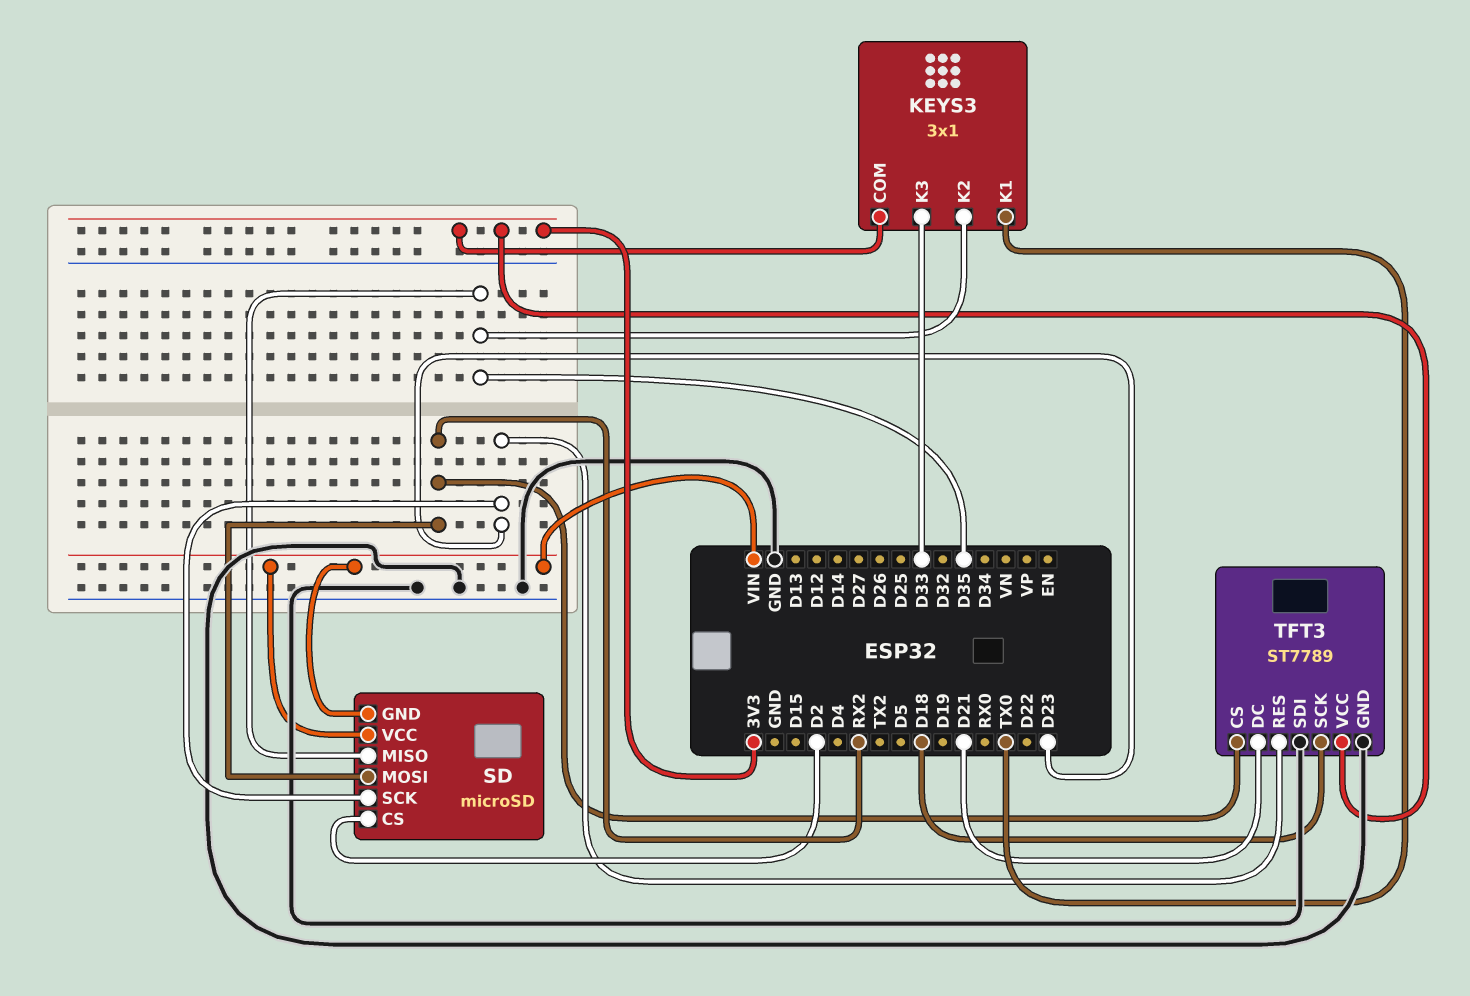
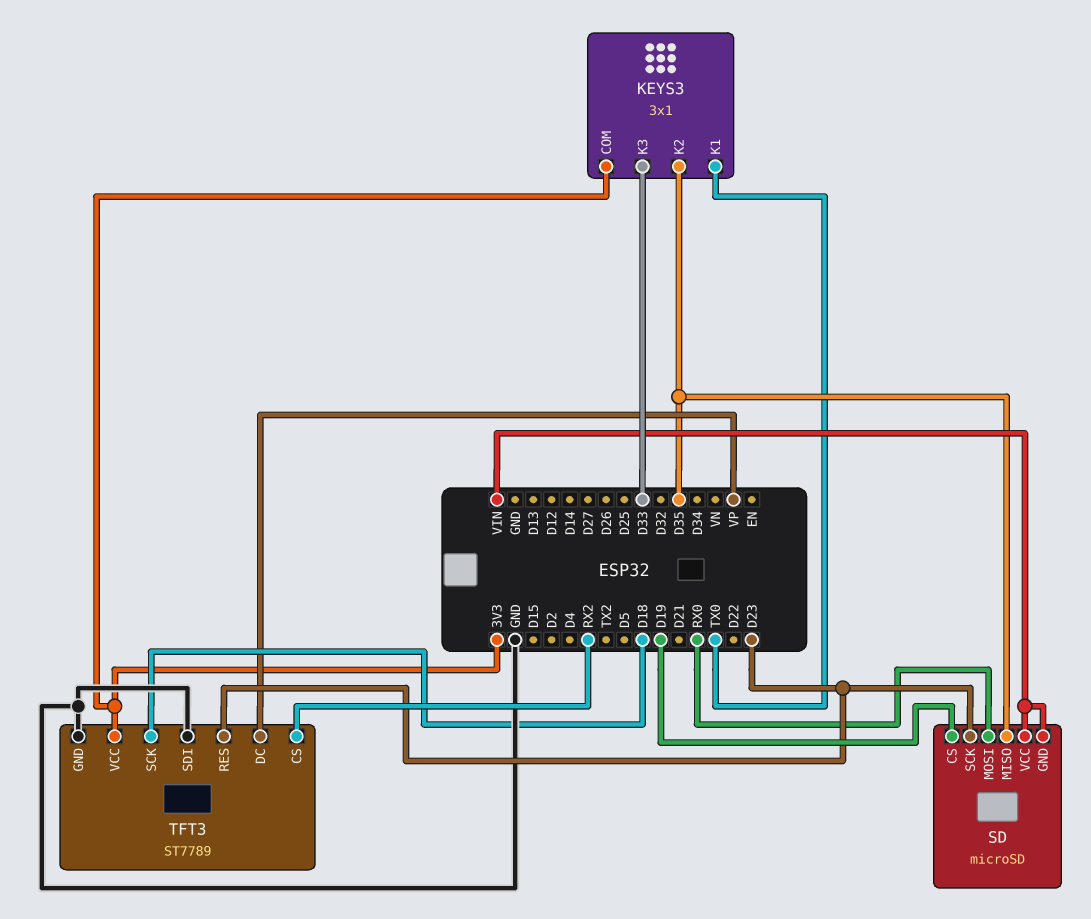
SD pin CS: D2 -> D19
SD pin MOSI: RX2 -> RX0
TFT3 pin DC: D21 -> VP

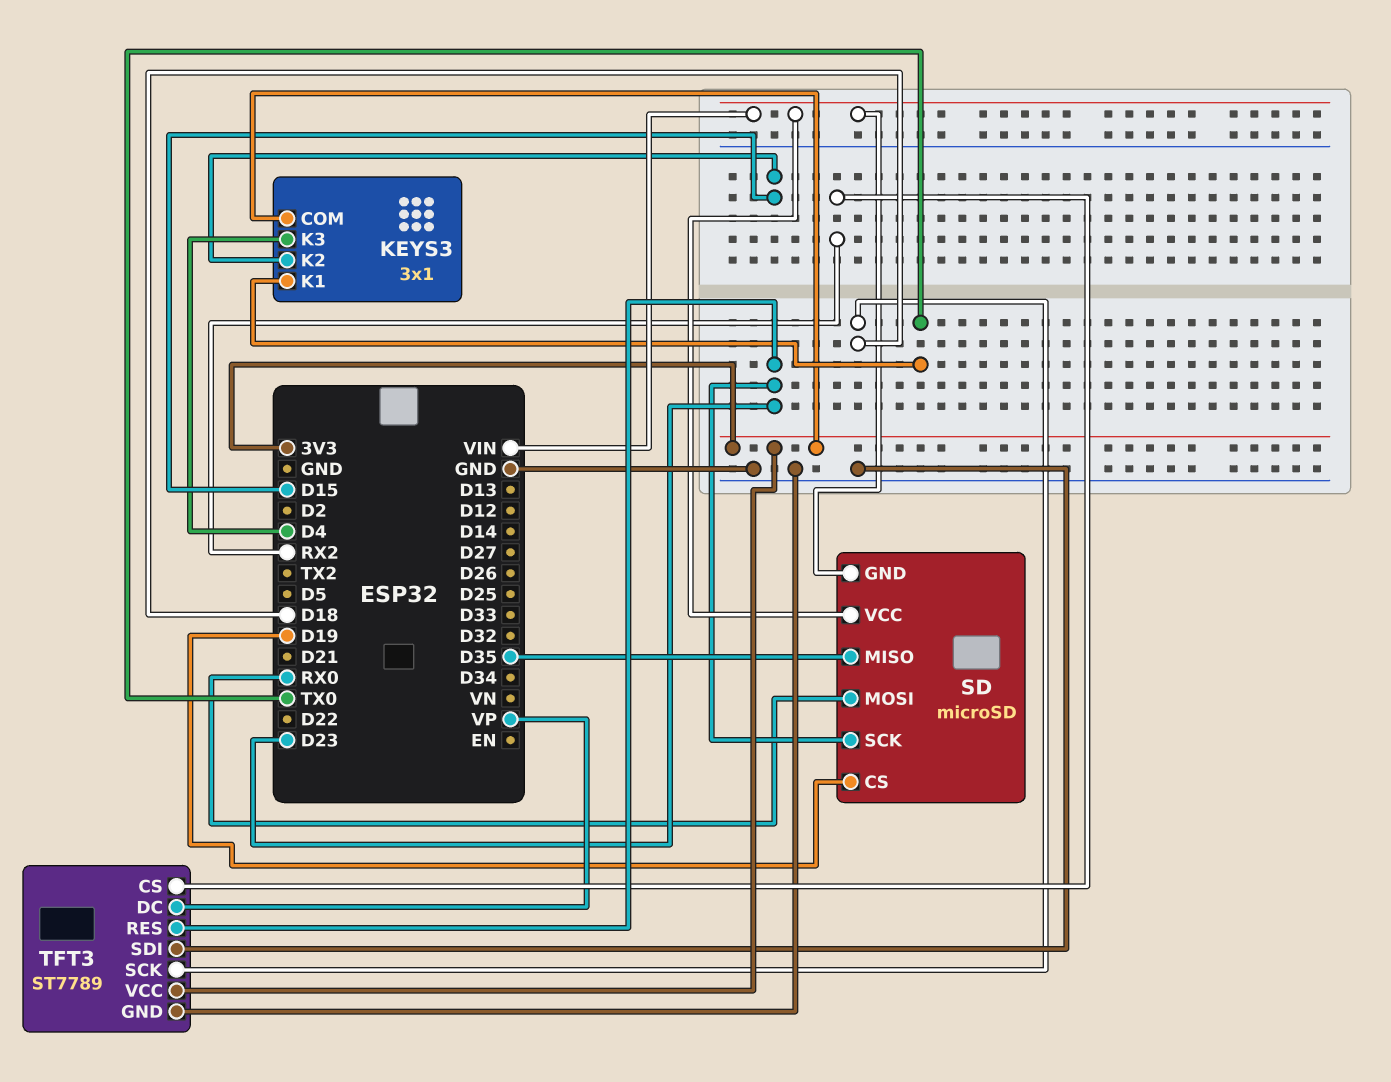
KEYS3 pin K2: D35 -> D15
KEYS3 pin K3: D33 -> D4

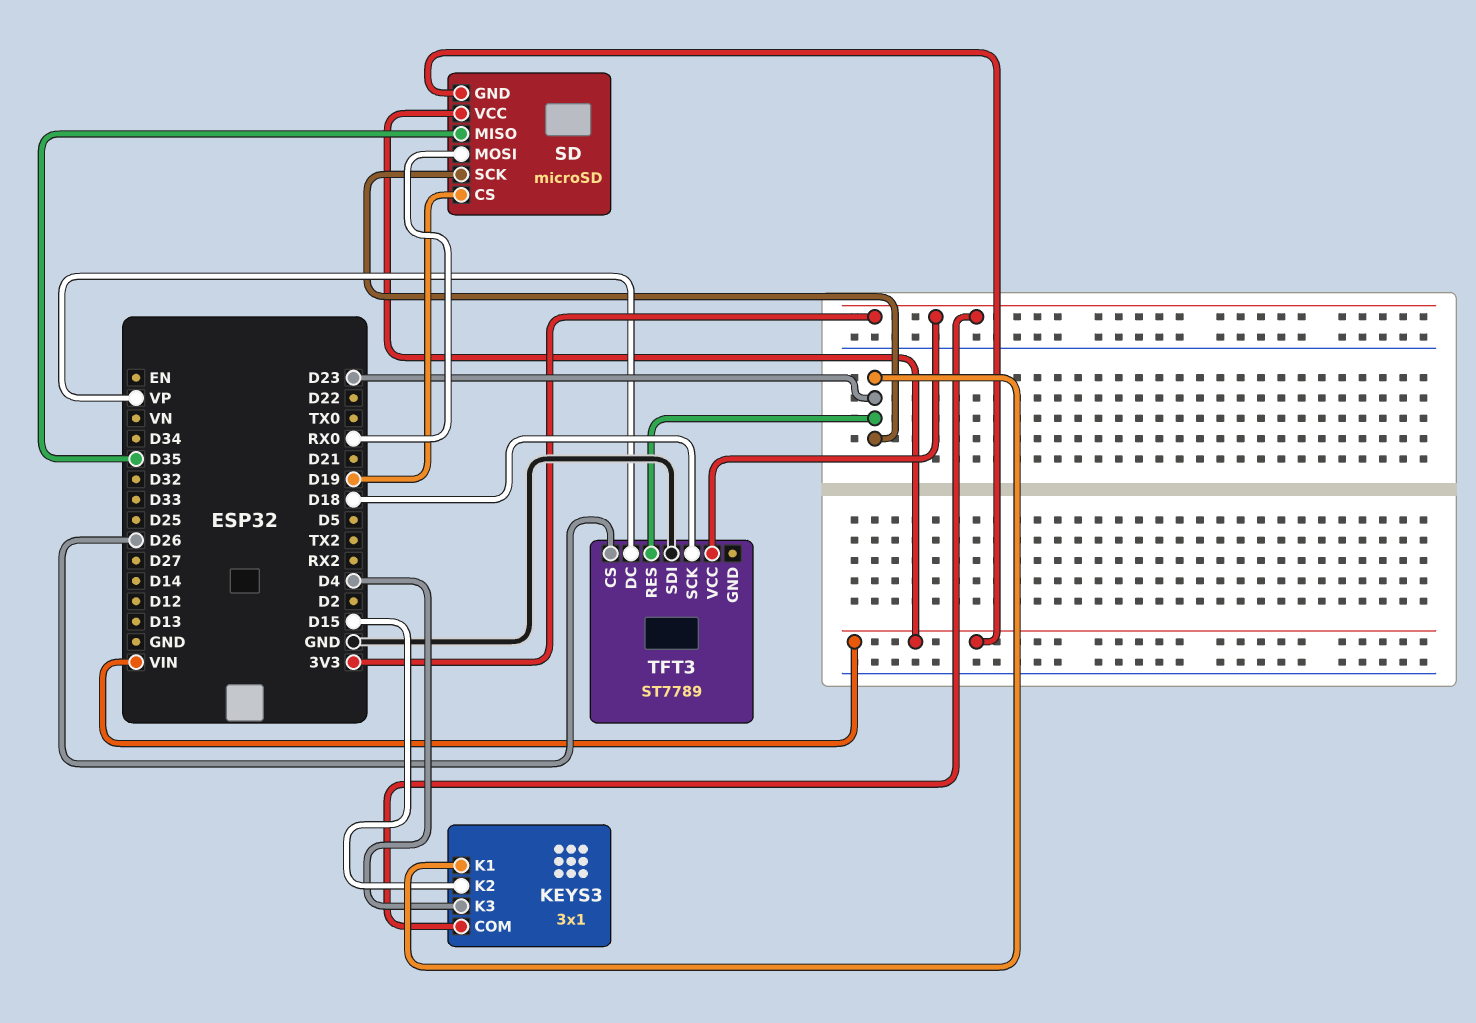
KEYS3 pin K1: TX0 -> D23
TFT3 pin CS: RX2 -> D26
TFT3 pin GND: GND -> none

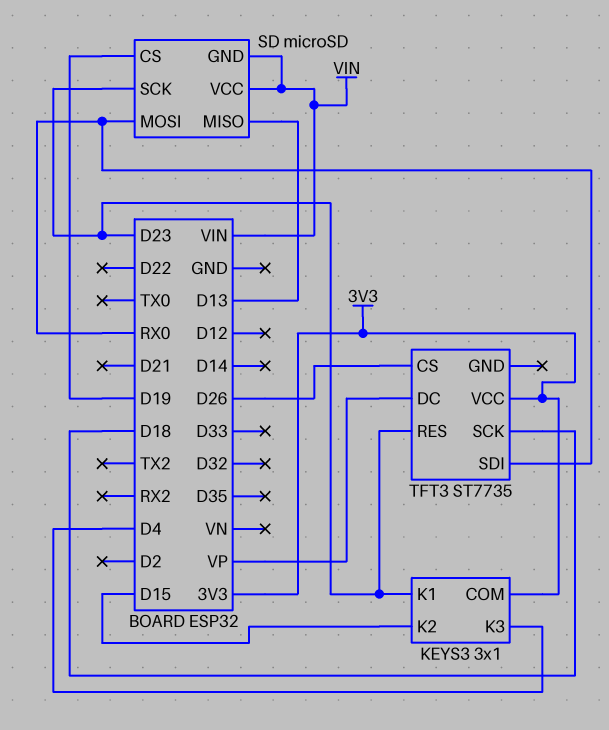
SD pin MISO: D35 -> D13
TFT3: ST7789 -> ST7735
TFT3 pin SDI: GND -> RX0

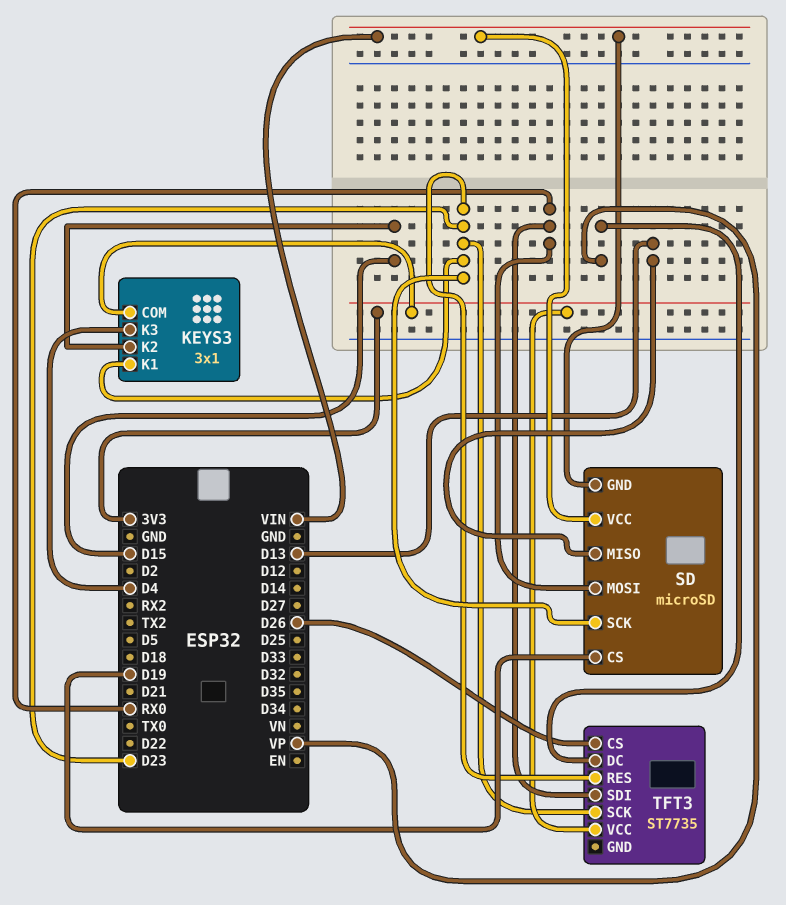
TFT3 pin SCK: D18 -> D23

